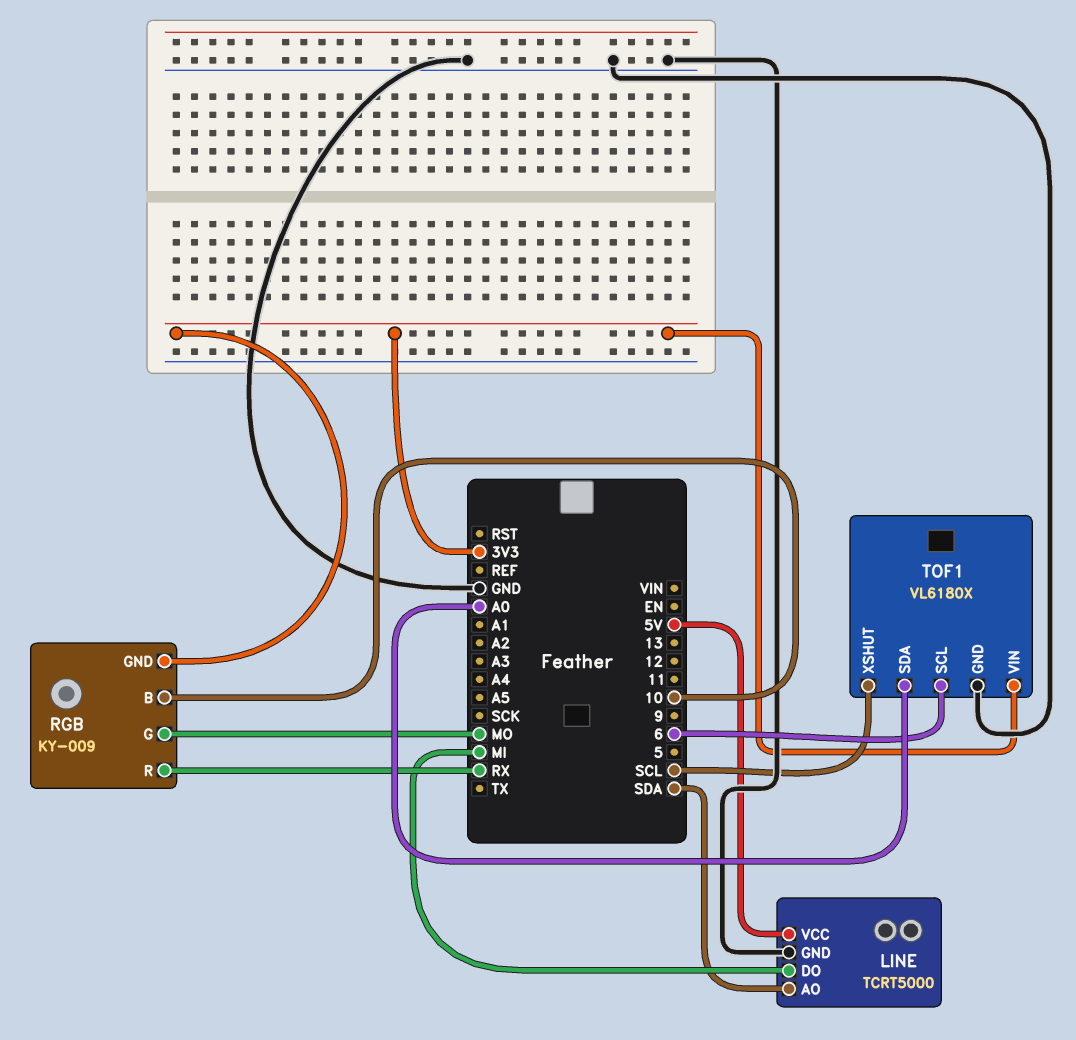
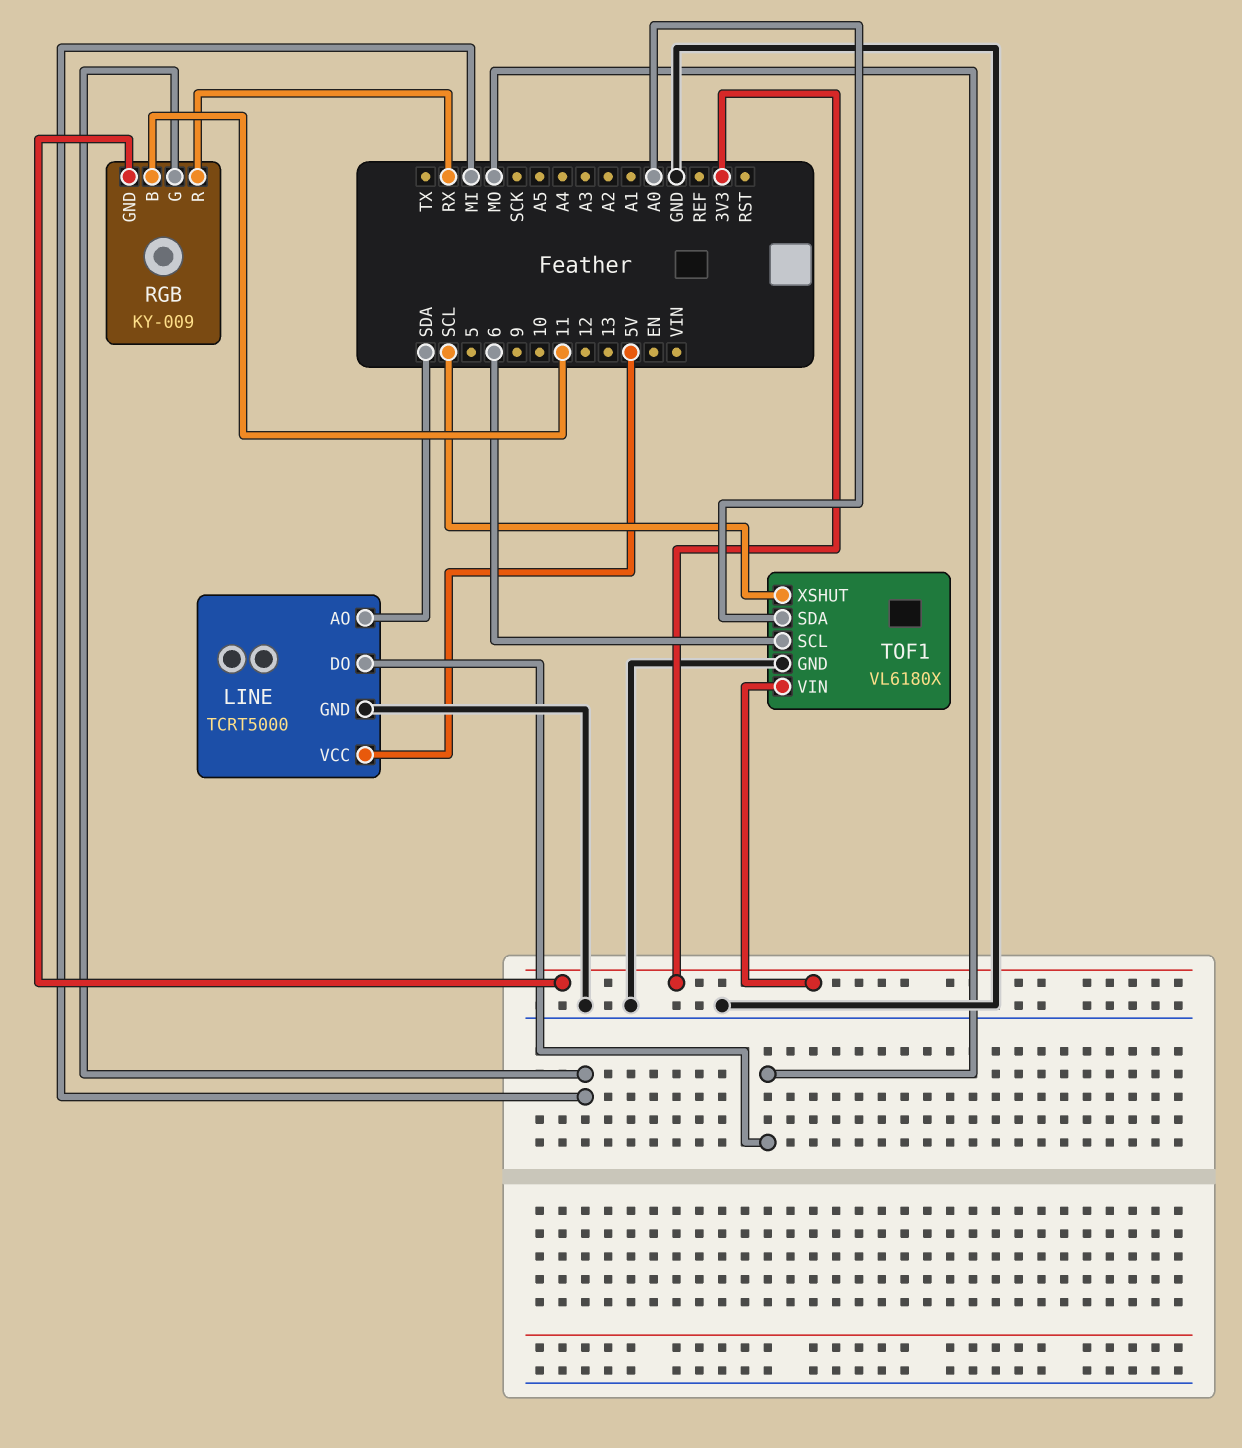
LINE pin DO: MI -> MO
RGB pin B: 10 -> 11
RGB pin G: MO -> MI

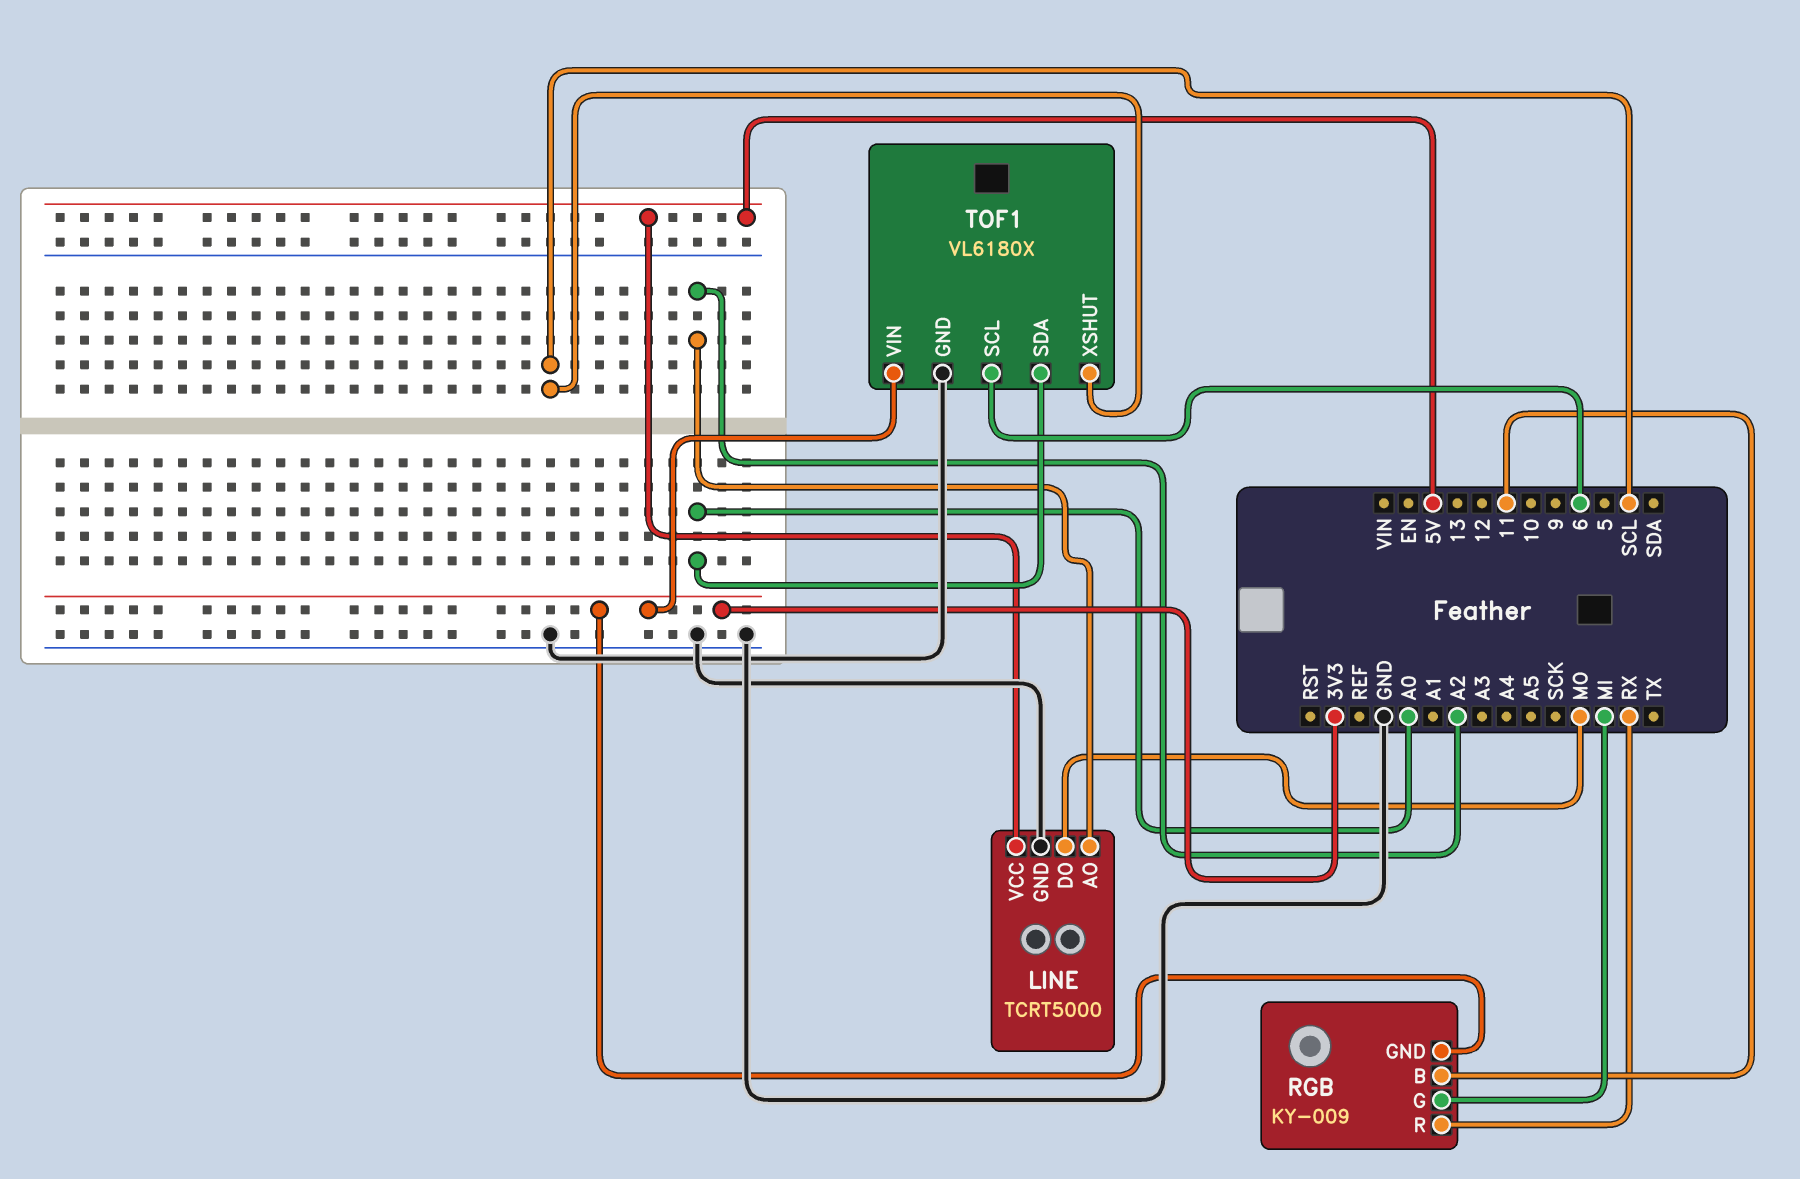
LINE pin AO: SDA -> A2

